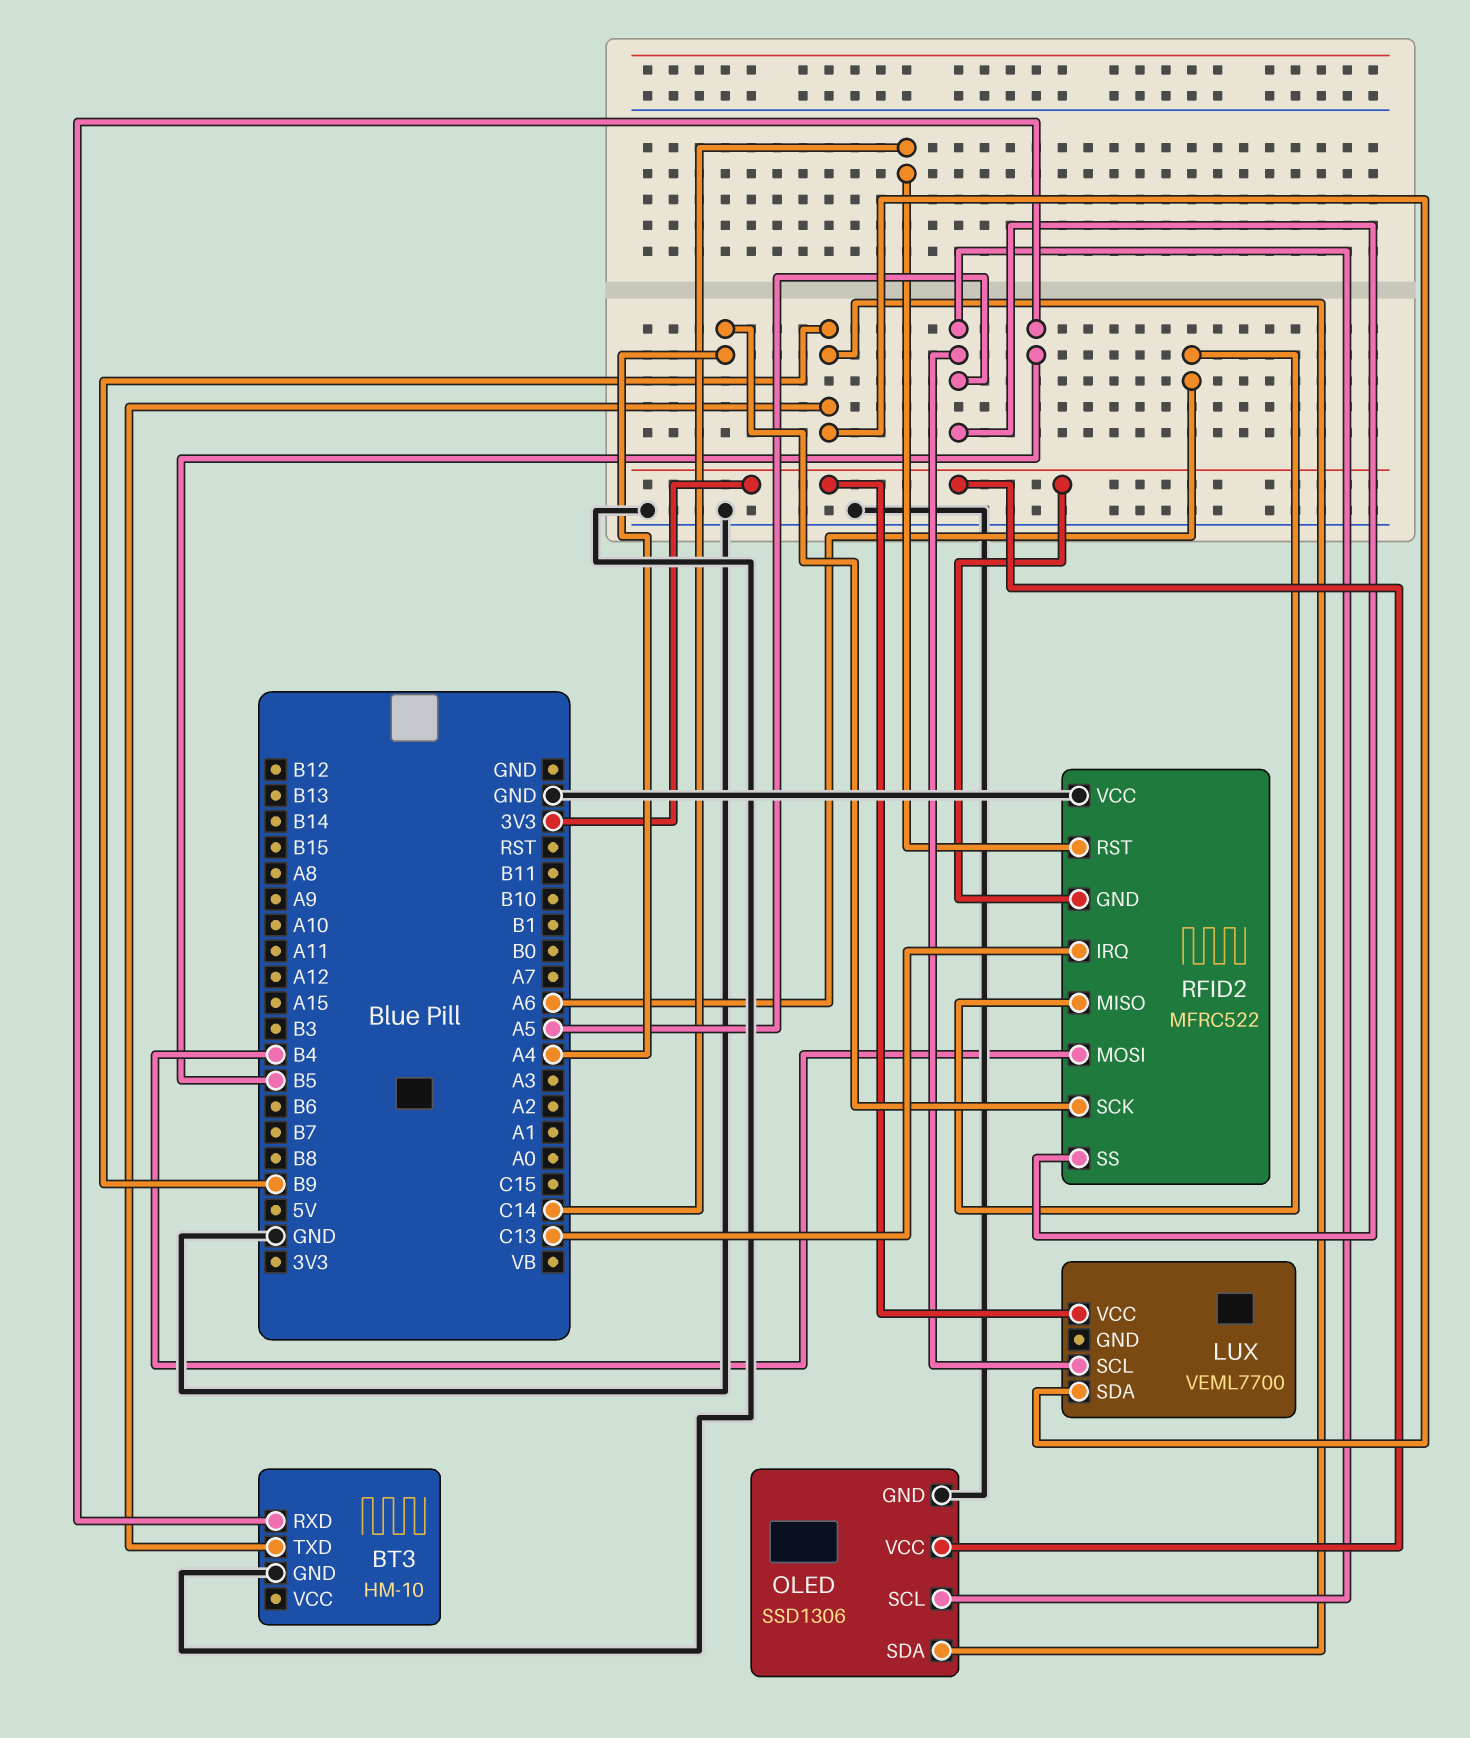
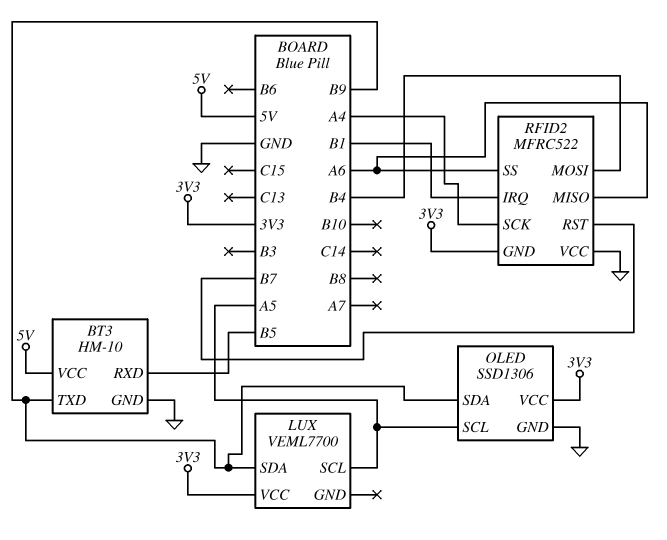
BT3 pin VCC: none -> 5V
RFID2 pin IRQ: C13 -> B1
RFID2 pin RST: C14 -> B7
RFID2 pin SS: A5 -> A6

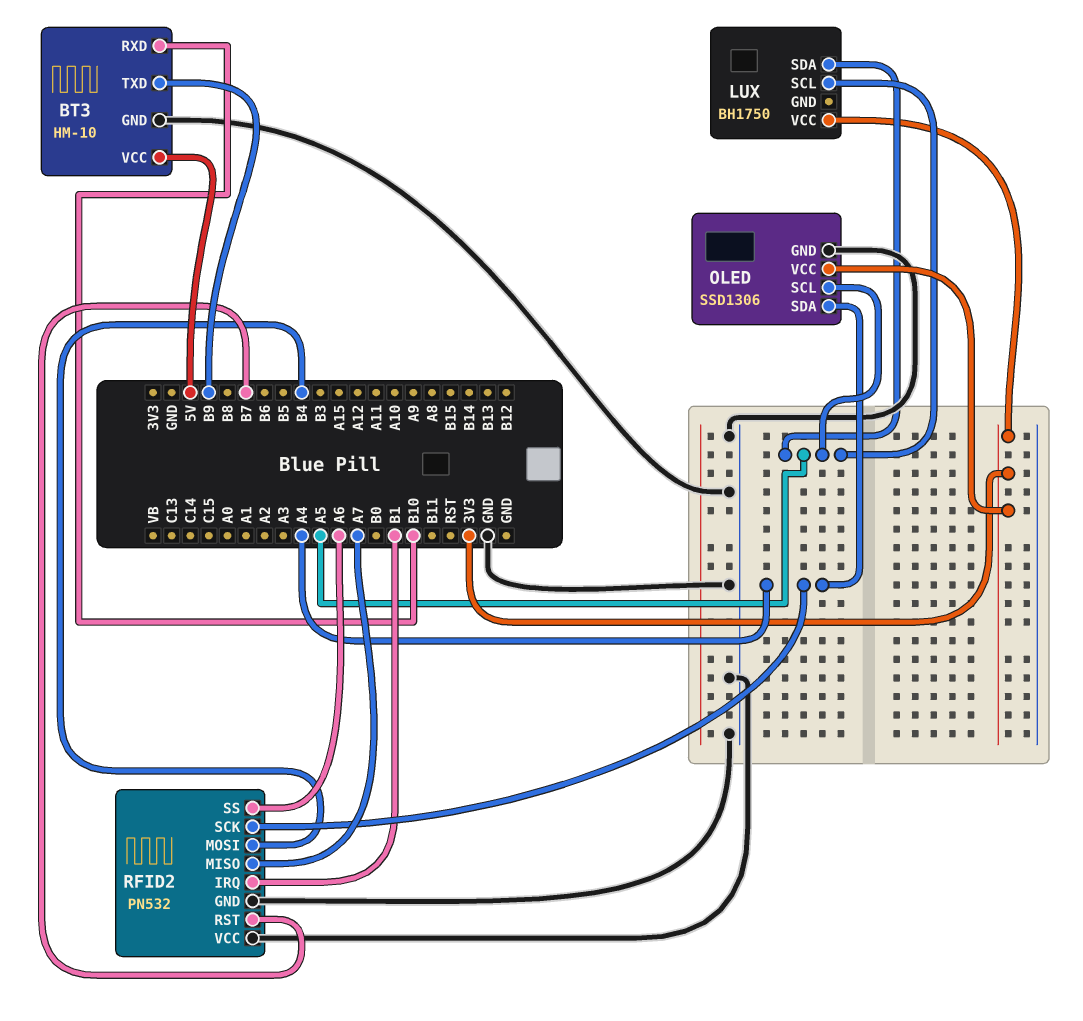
BT3 pin RXD: B5 -> B10
LUX: VEML7700 -> BH1750
LUX pin SDA: B9 -> A5
OLED pin SDA: B9 -> A4
RFID2: MFRC522 -> PN532
RFID2 pin GND: 3V3 -> GND
RFID2 pin MISO: A6 -> A7

